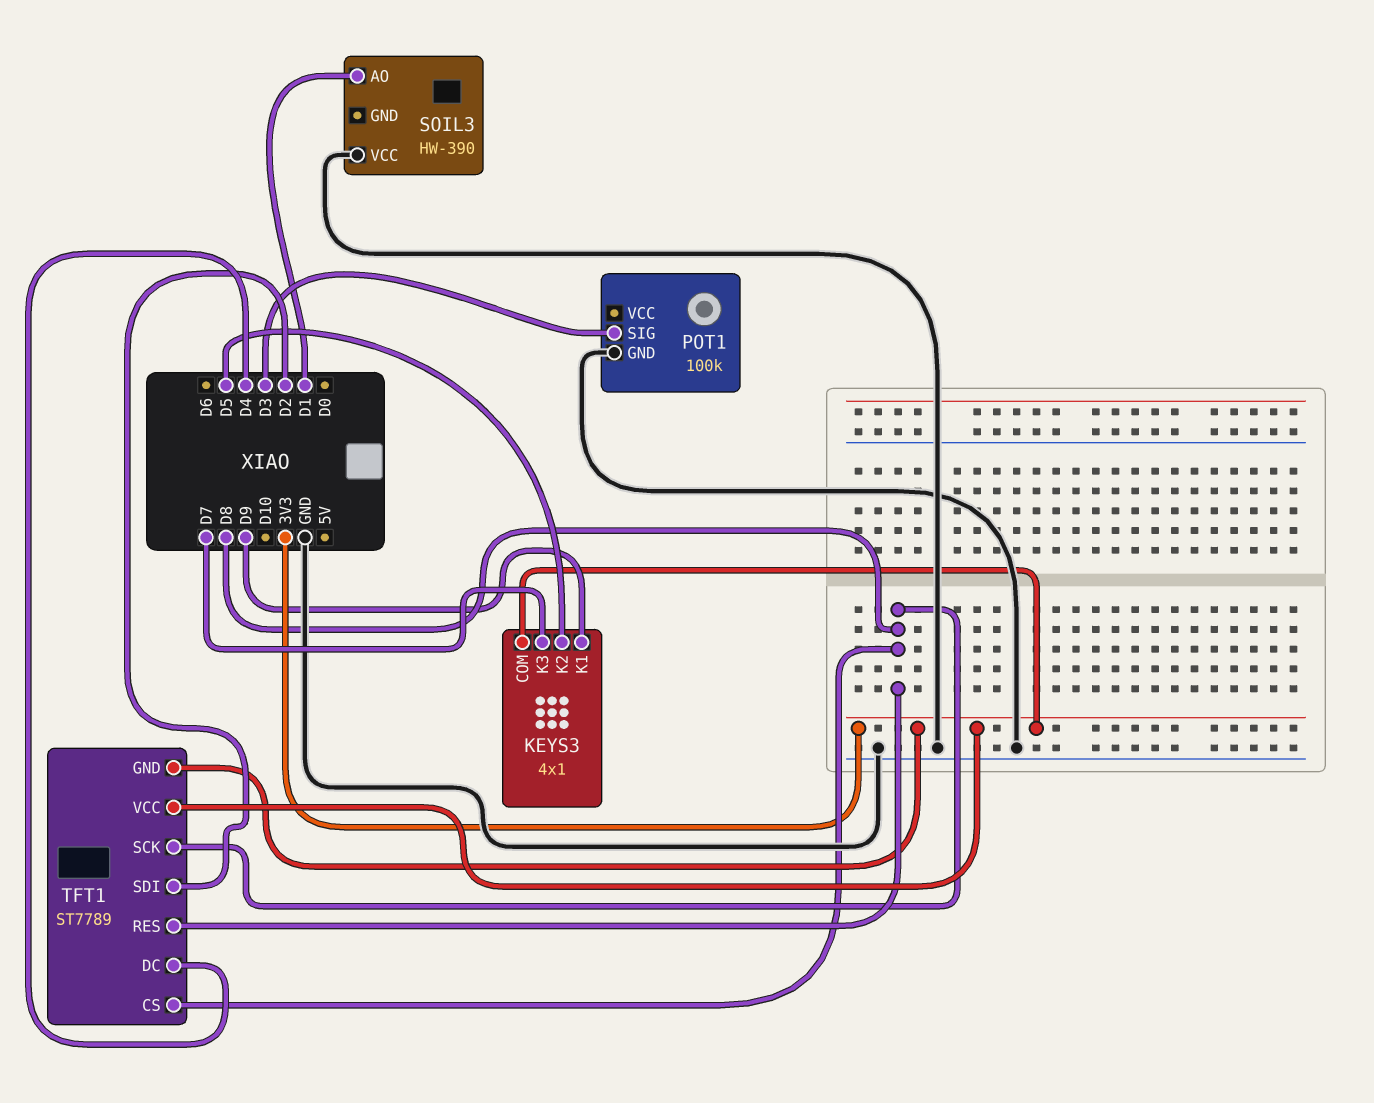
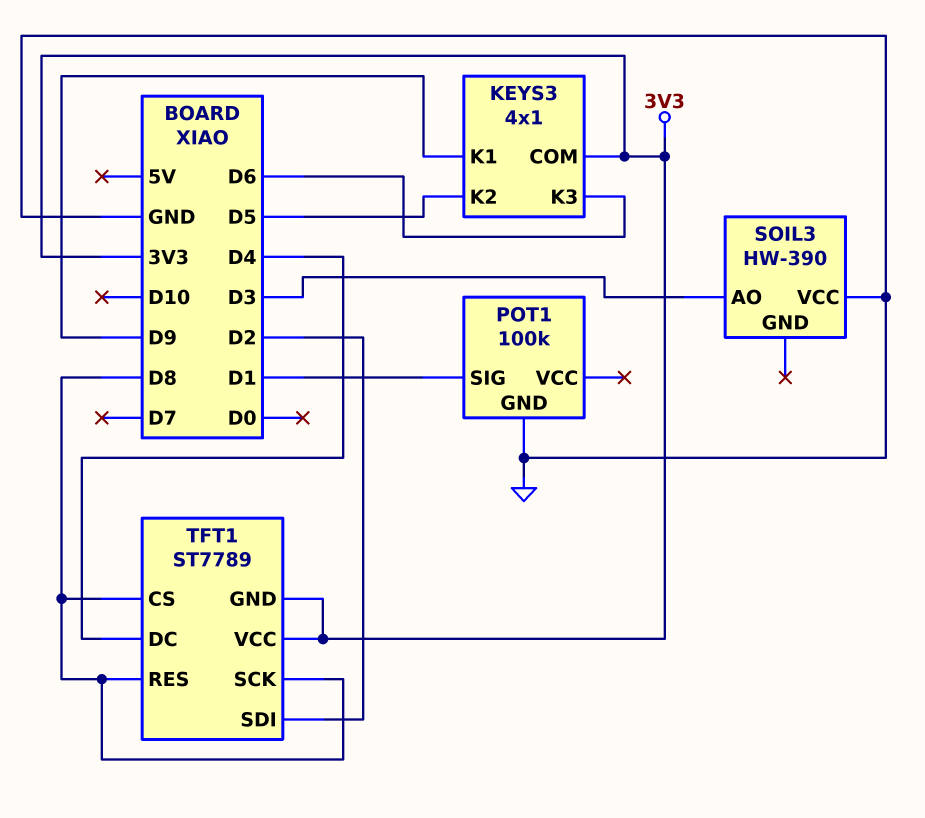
KEYS3 pin K3: D7 -> D6
POT1 pin SIG: D3 -> D1
SOIL3 pin AO: D1 -> D3

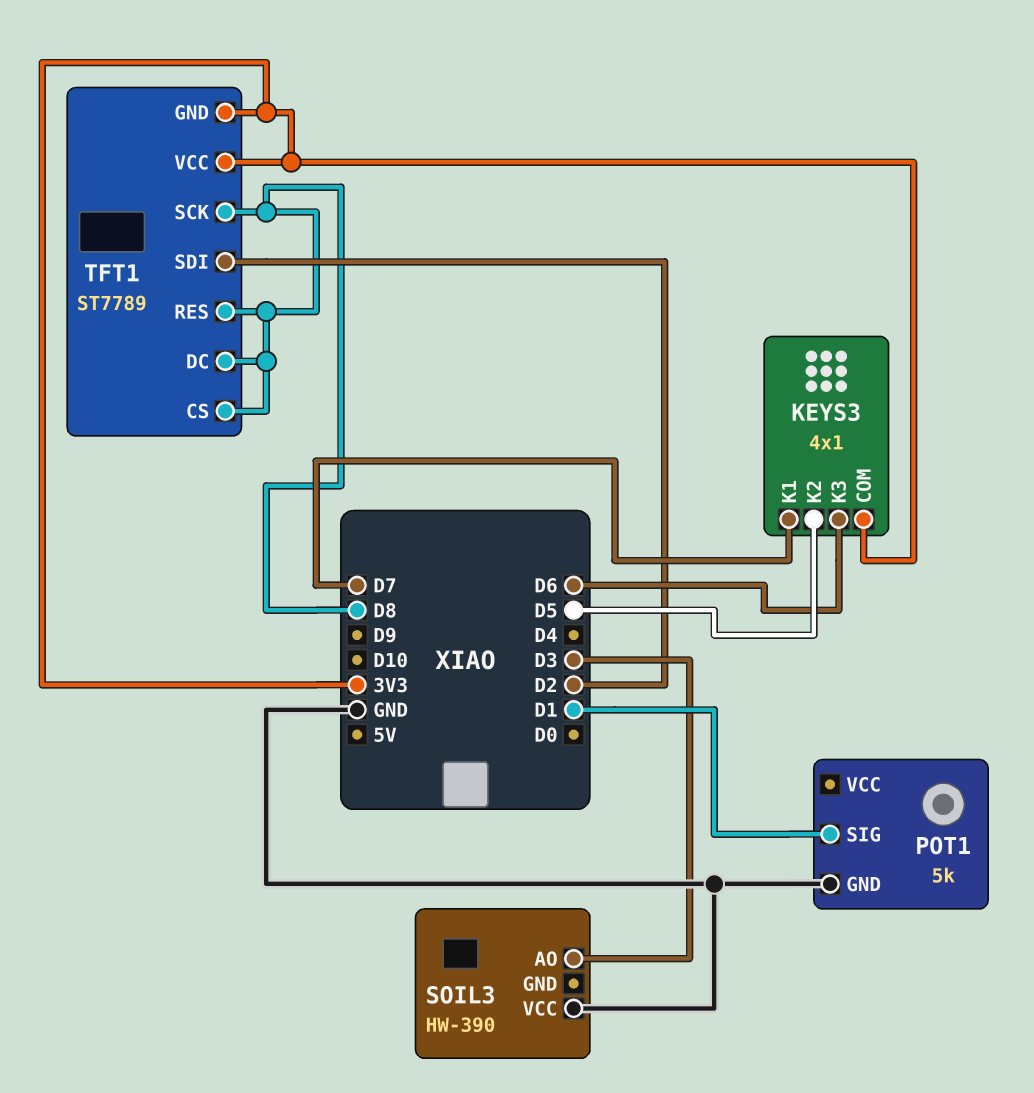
KEYS3 pin K1: D9 -> D7
POT1: 100k -> 5k
TFT1 pin DC: D4 -> D8

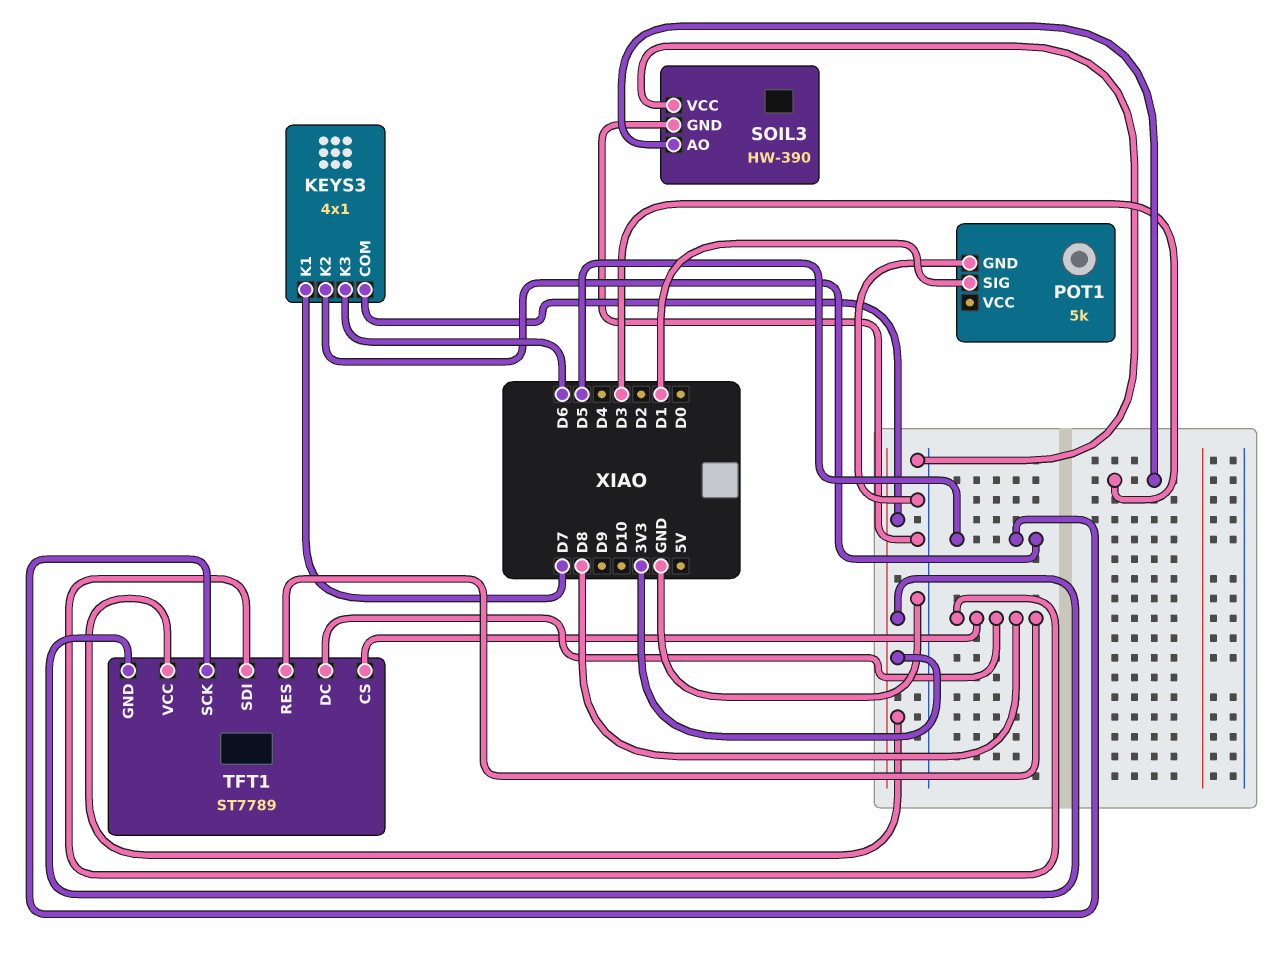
SOIL3 pin GND: none -> GND
TFT1 pin SCK: D8 -> D5
TFT1 pin SDI: D2 -> D8

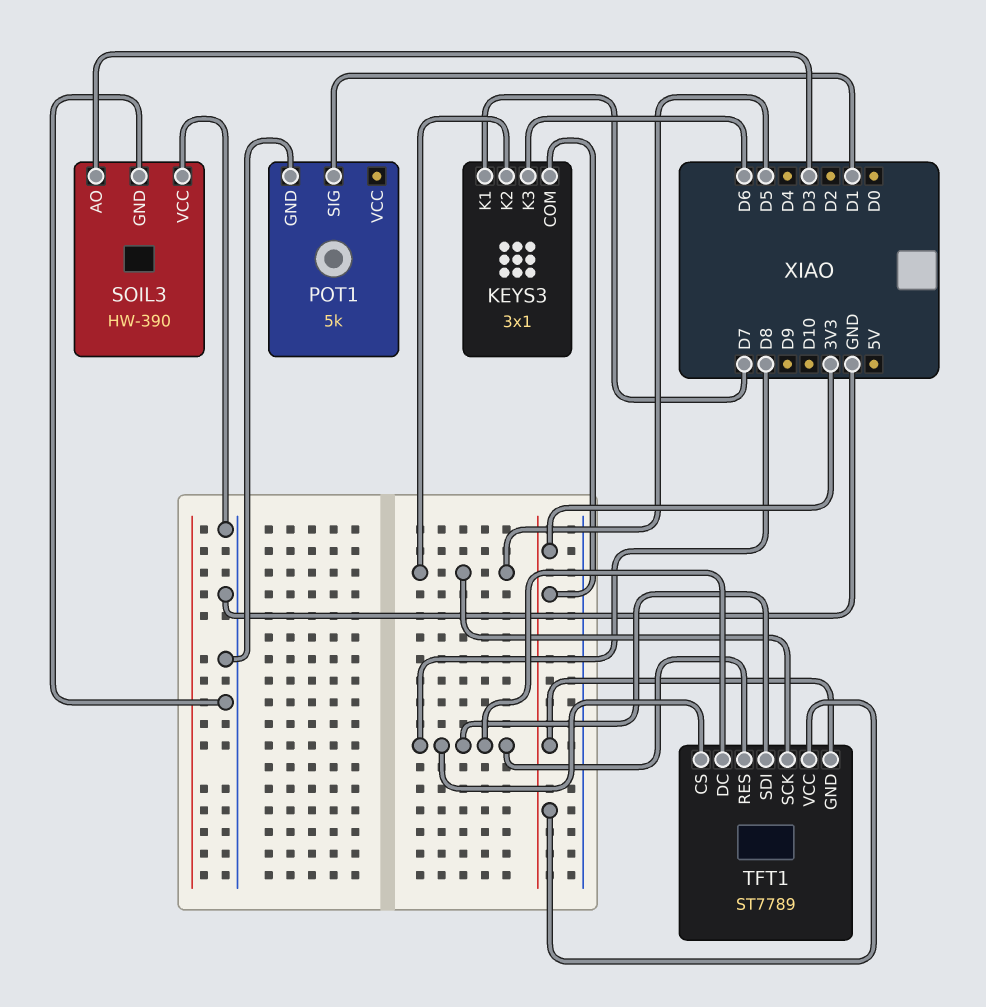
KEYS3: 4x1 -> 3x1

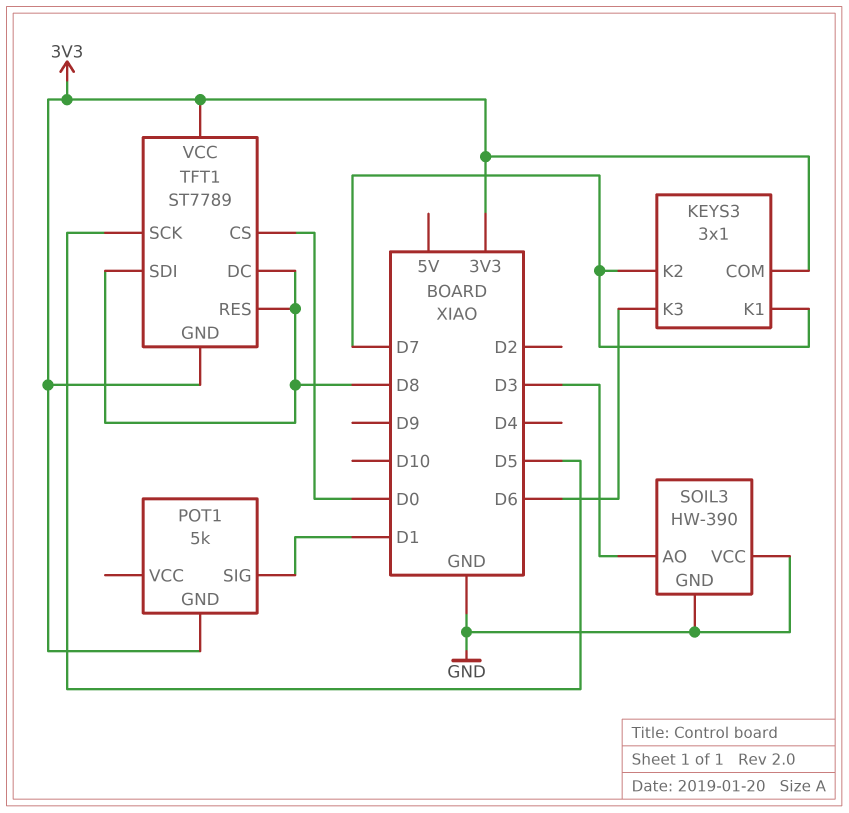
KEYS3 pin K2: D5 -> D7
POT1 pin GND: GND -> 3V3
TFT1 pin CS: D8 -> D0

